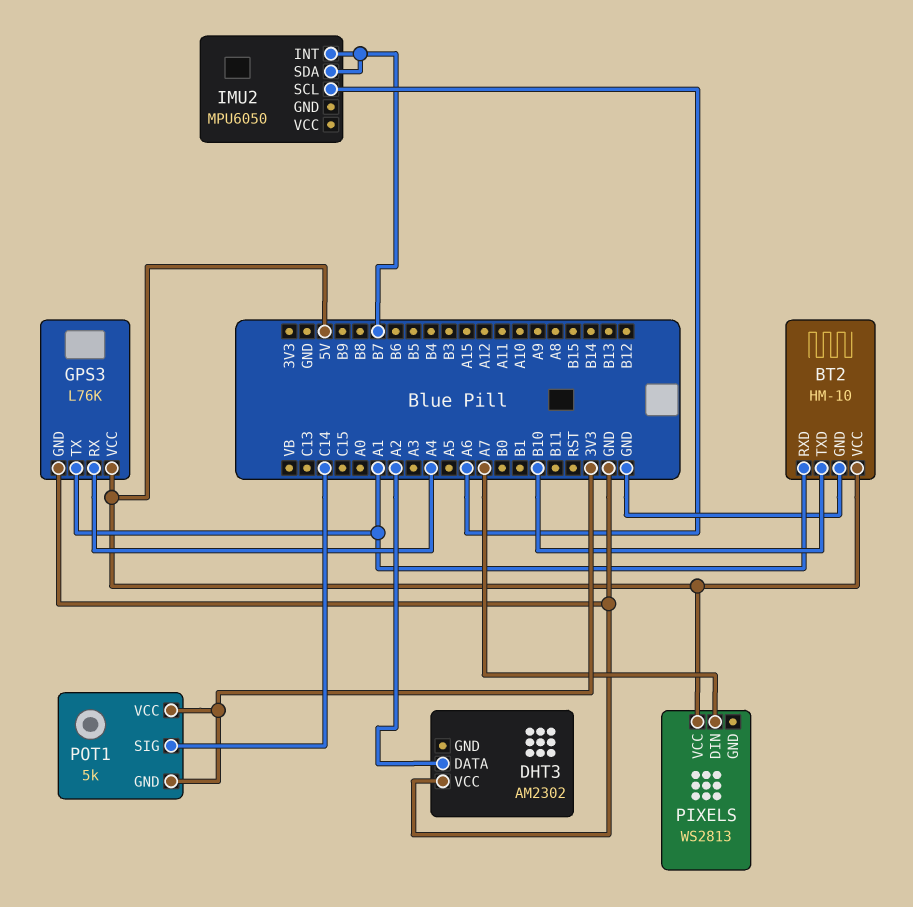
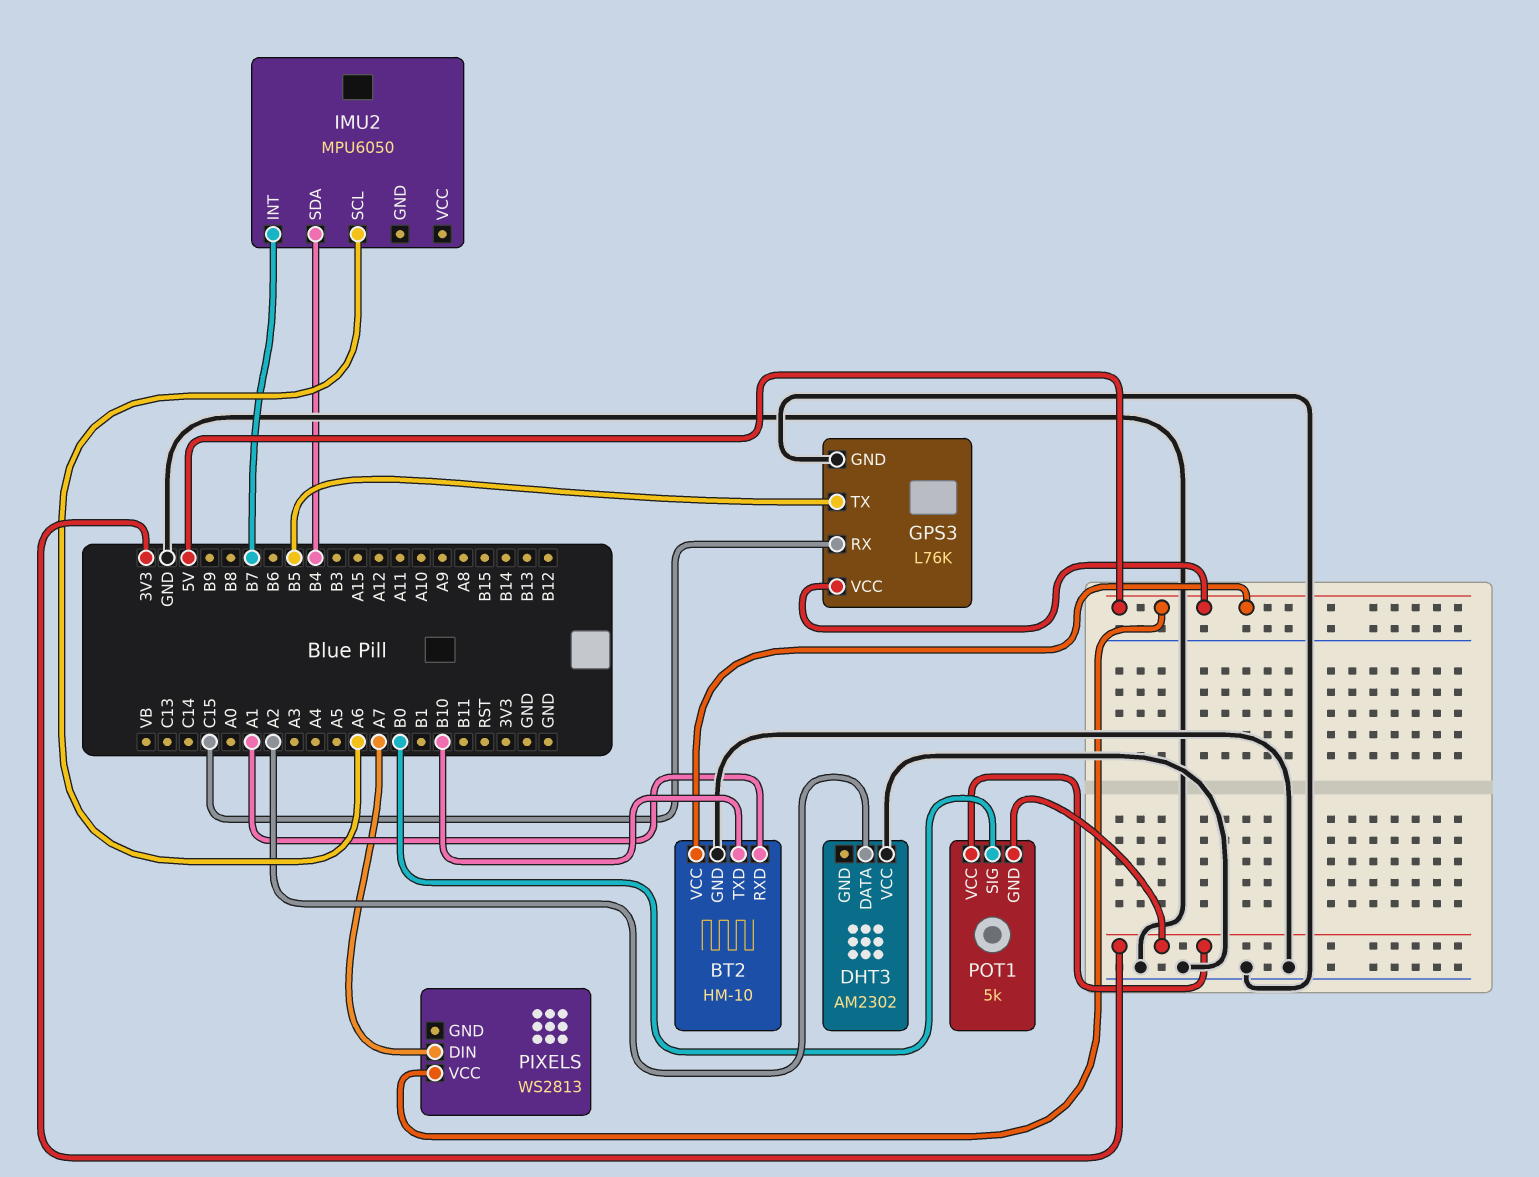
GPS3 pin RX: A4 -> C15
GPS3 pin TX: A1 -> B5
IMU2 pin SDA: B7 -> B4
POT1 pin SIG: C14 -> B0

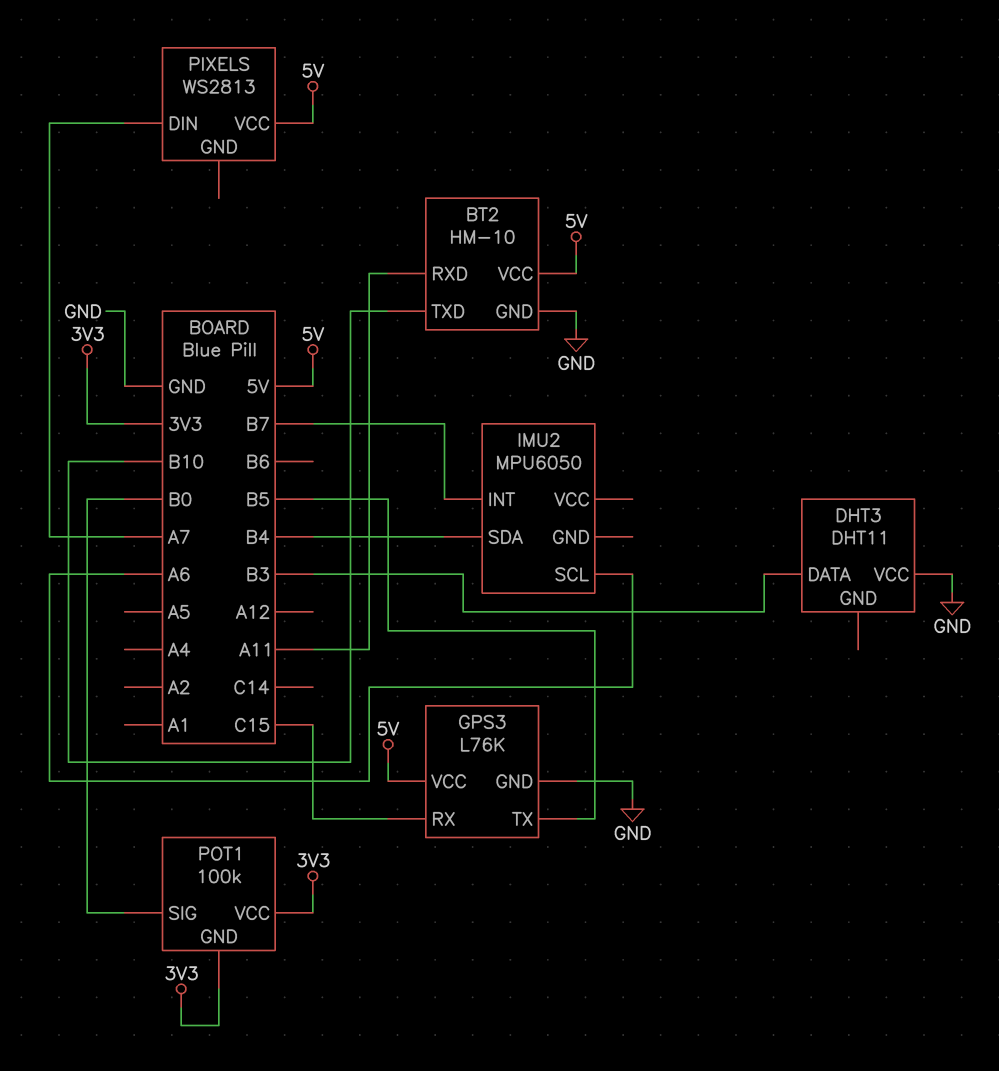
BT2 pin RXD: A1 -> A11
DHT3: AM2302 -> DHT11
DHT3 pin DATA: A2 -> B3
POT1: 5k -> 100k

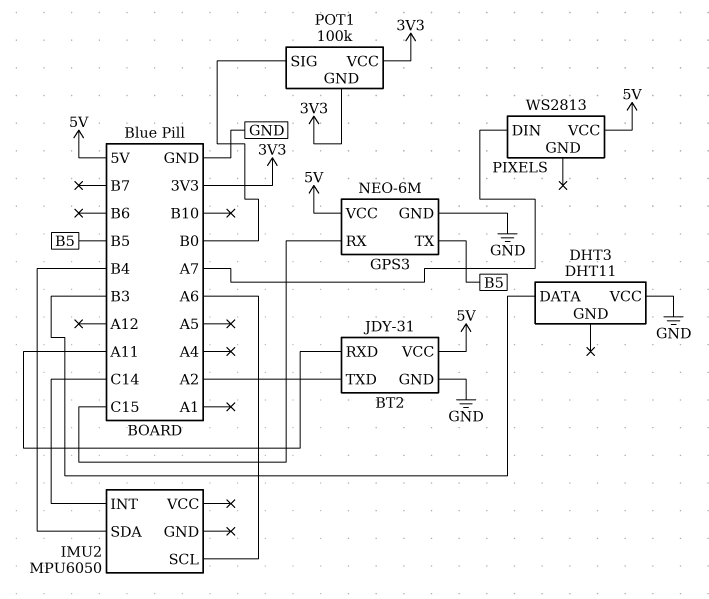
BT2: HM-10 -> JDY-31
BT2 pin TXD: B10 -> A2
GPS3: L76K -> NEO-6M
IMU2 pin INT: B7 -> C14

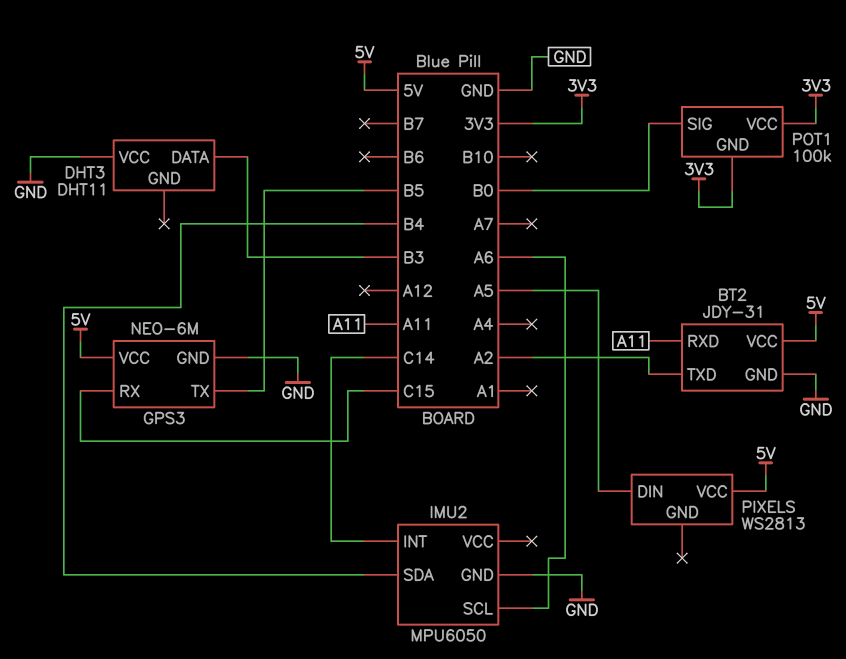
IMU2 pin GND: none -> GND
PIXELS pin DIN: A7 -> A5

